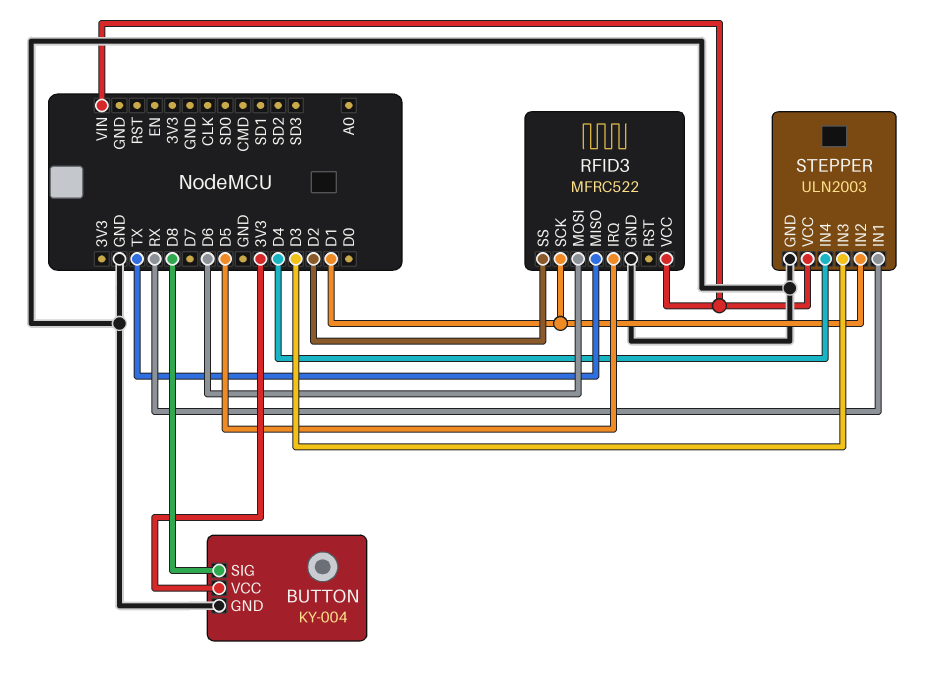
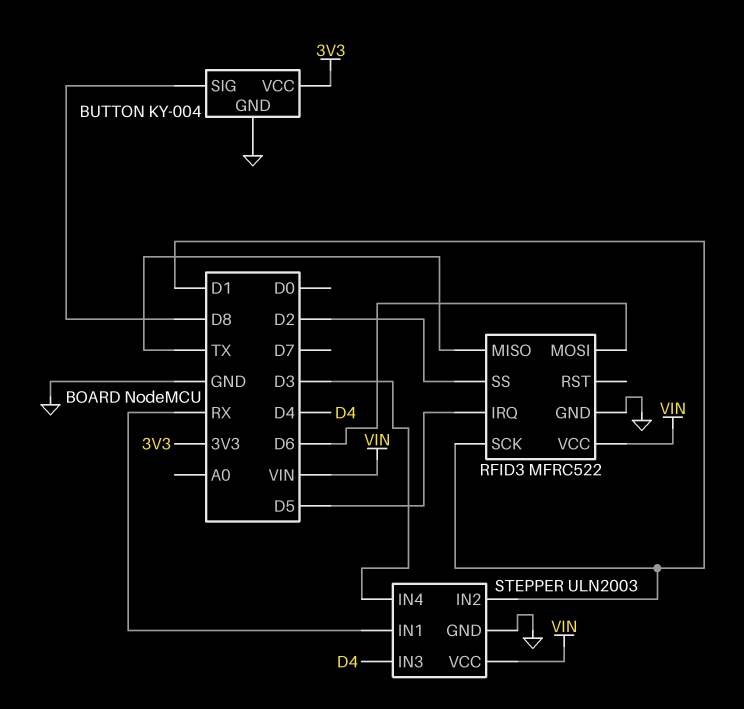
STEPPER pin IN3: D3 -> D4
STEPPER pin IN4: D4 -> D3

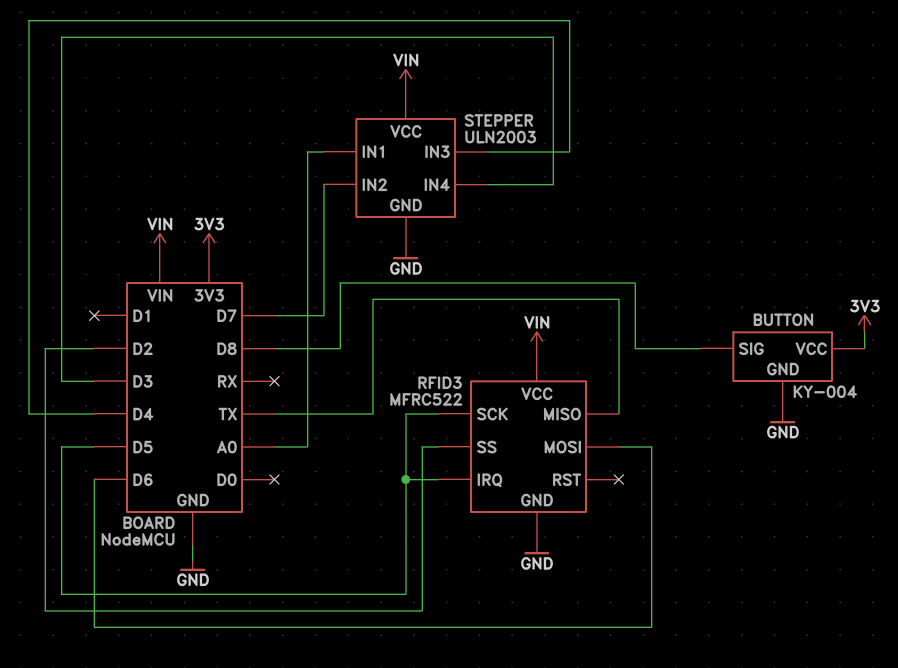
RFID3 pin SCK: D1 -> D5
STEPPER pin IN1: RX -> A0
STEPPER pin IN2: D1 -> D7

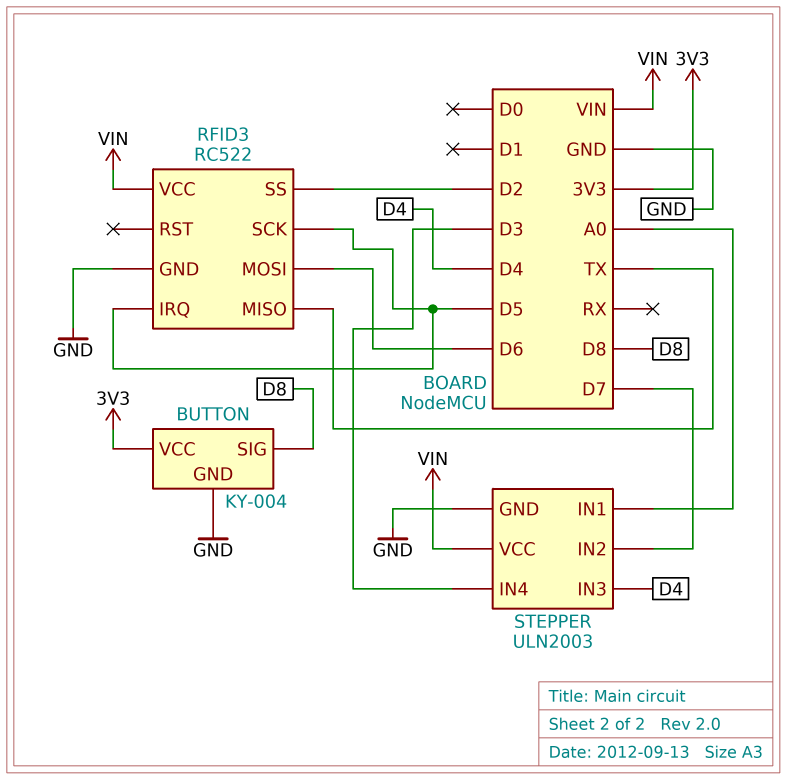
RFID3: MFRC522 -> RC522

